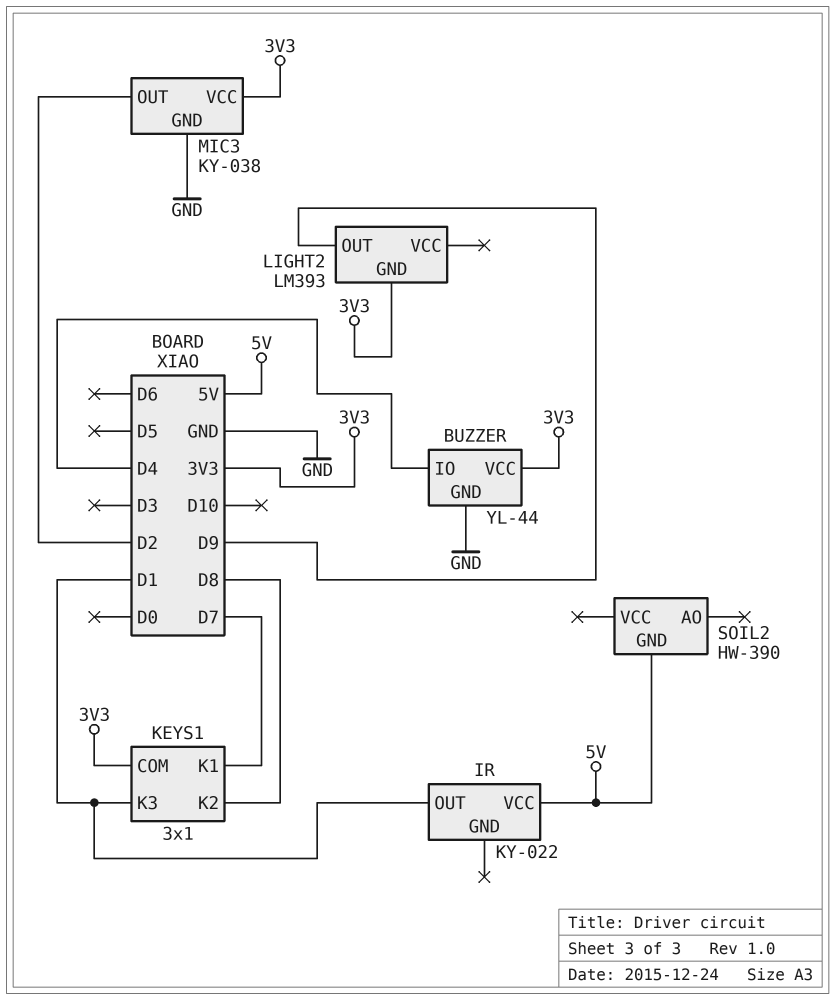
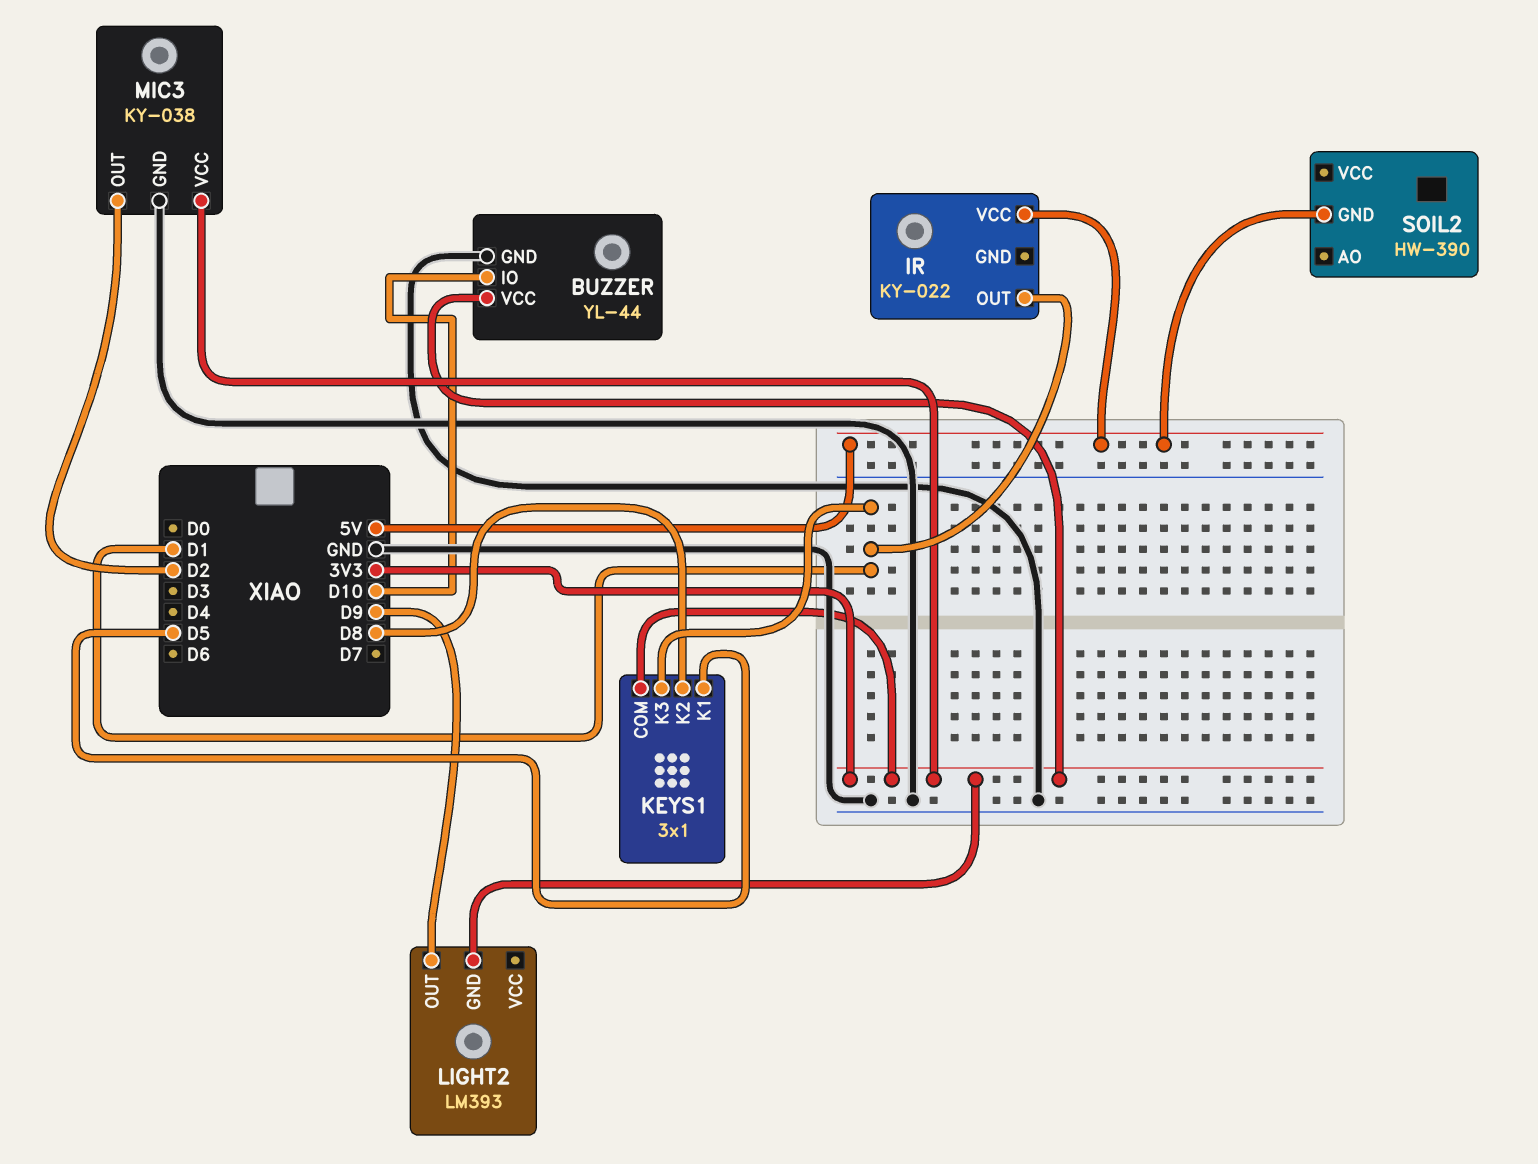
BUZZER pin IO: D4 -> D10
KEYS1 pin K1: D7 -> D5

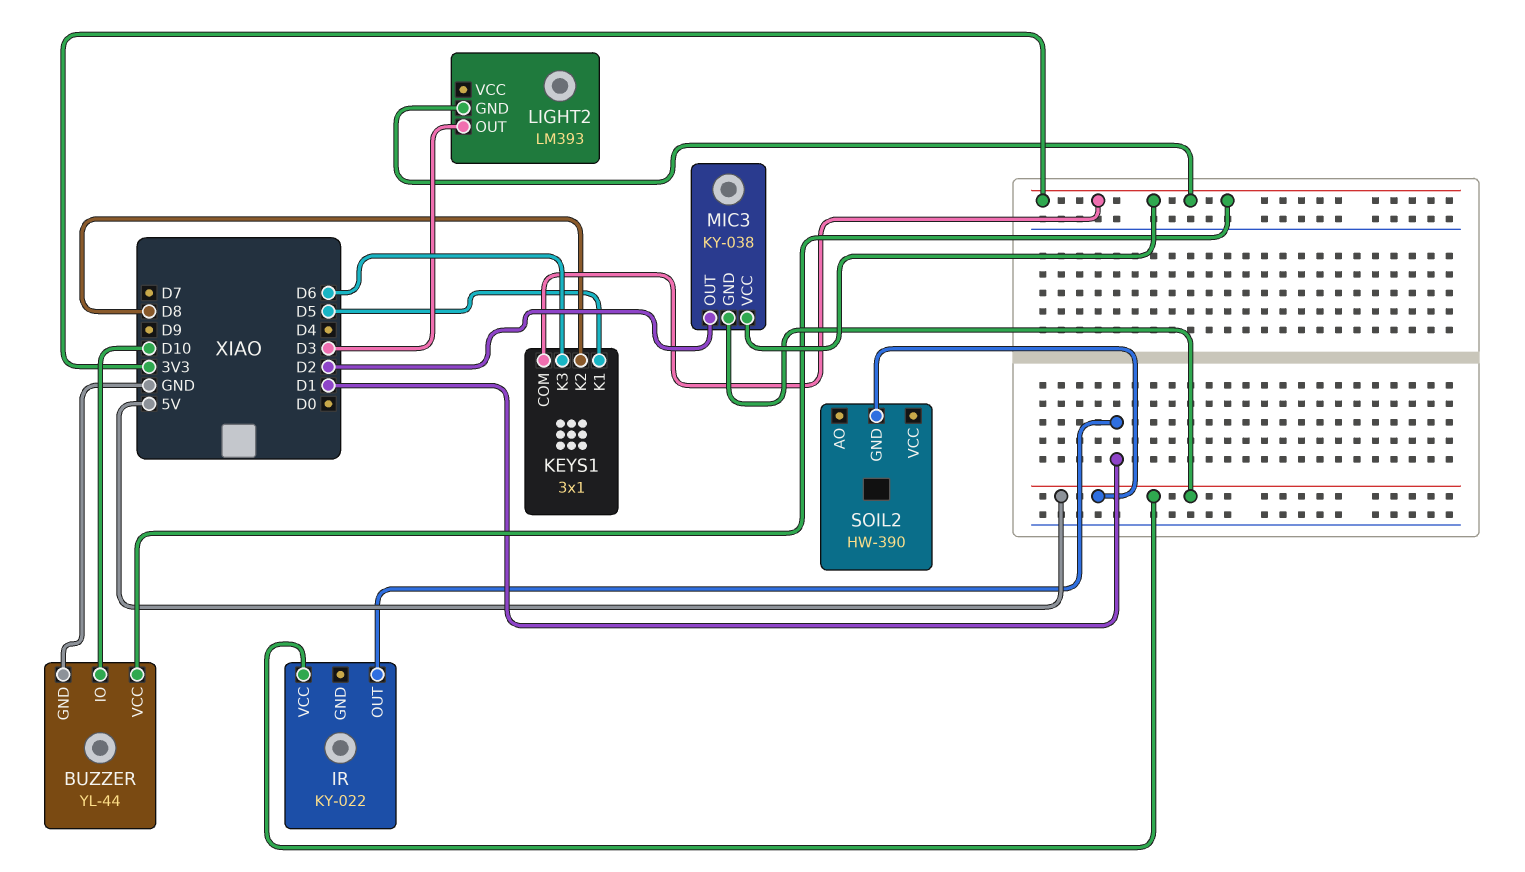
KEYS1 pin K3: D1 -> D6
LIGHT2 pin OUT: D9 -> D3
MIC3 pin GND: GND -> 5V

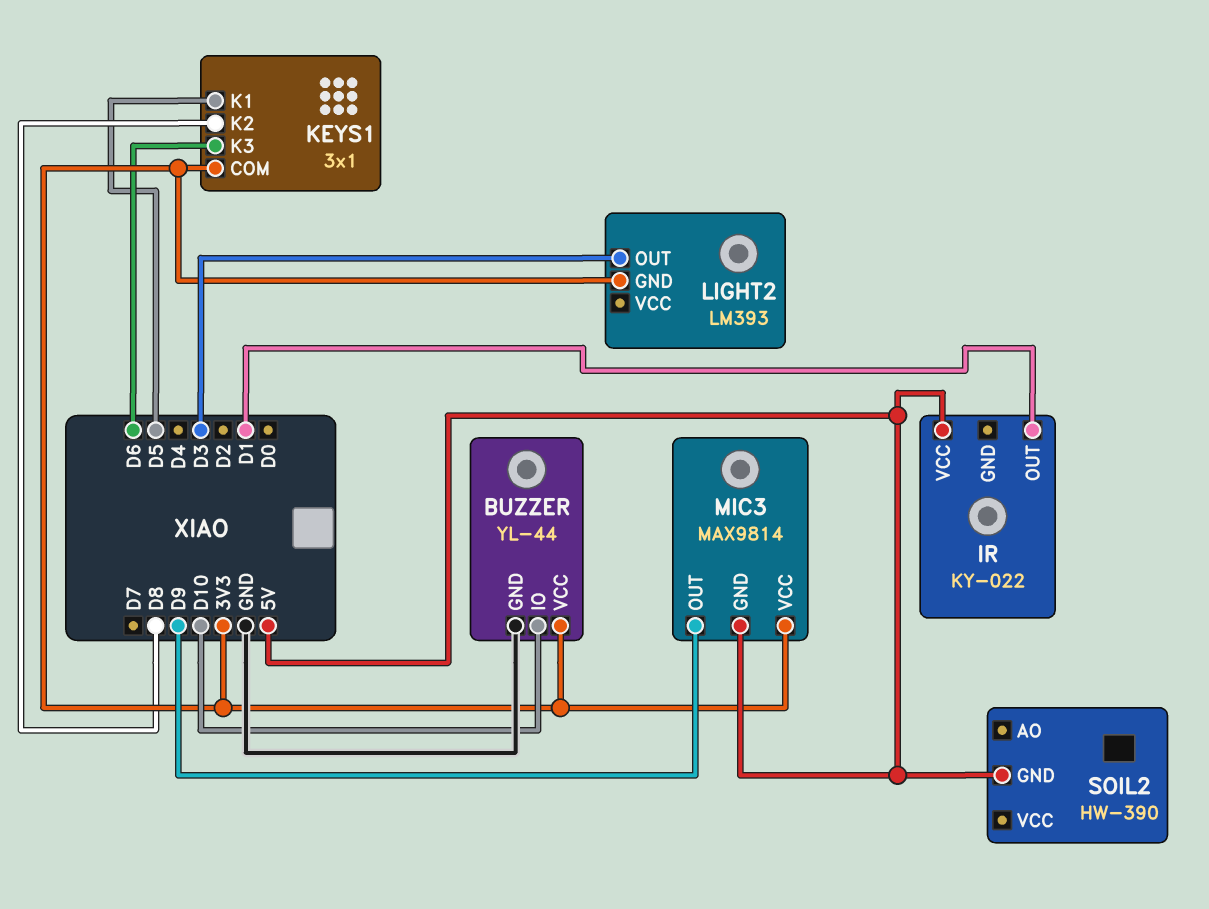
MIC3: KY-038 -> MAX9814
MIC3 pin OUT: D2 -> D9

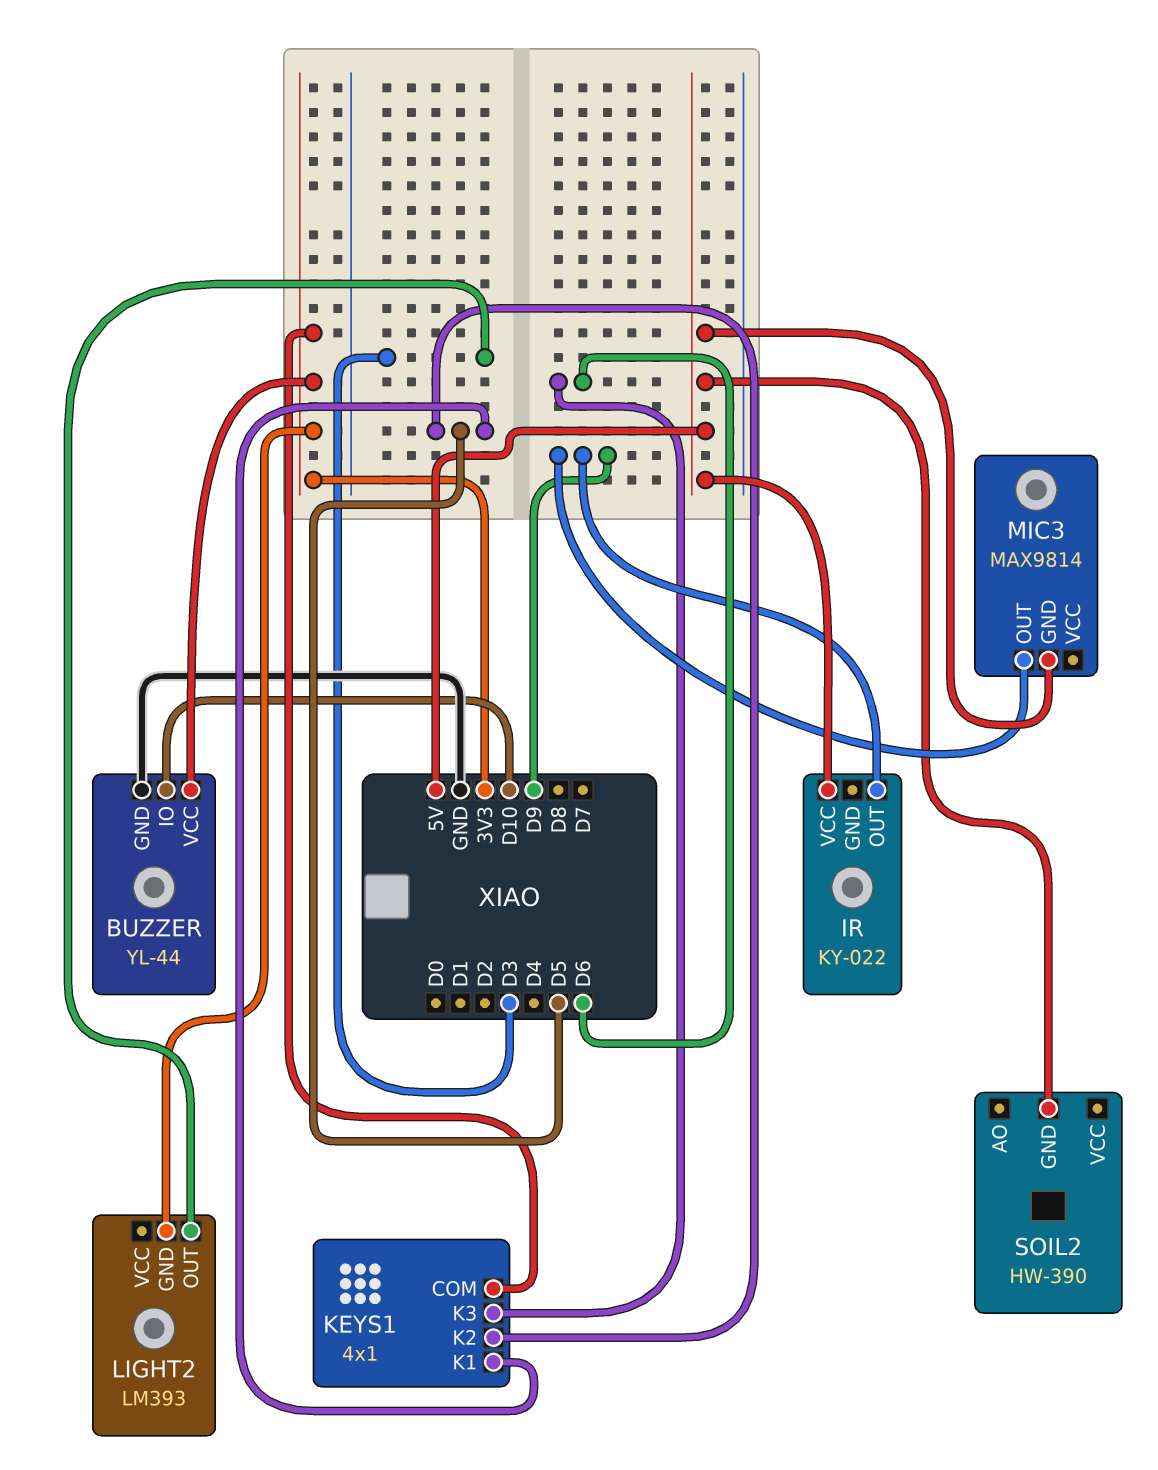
IR pin OUT: D1 -> D9
KEYS1: 3x1 -> 4x1
KEYS1 pin K2: D8 -> D5
MIC3 pin VCC: 3V3 -> none

